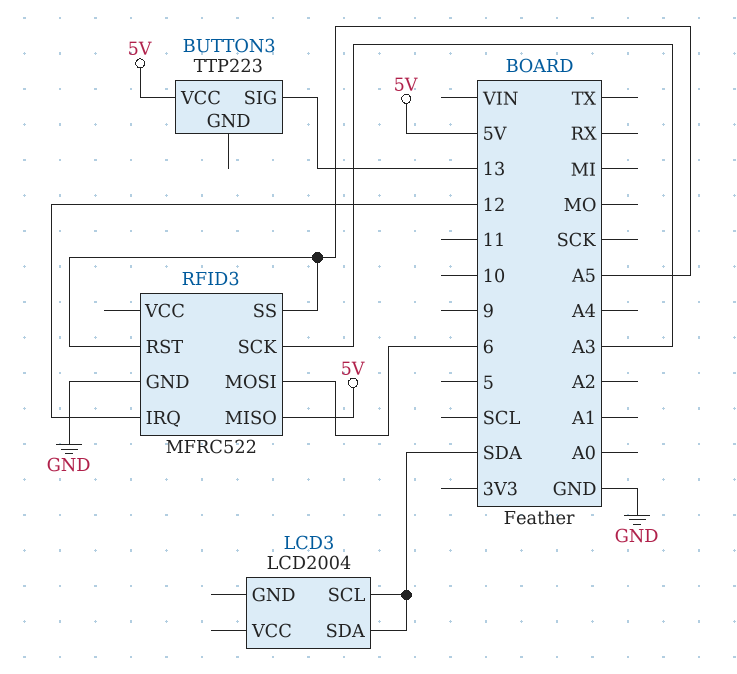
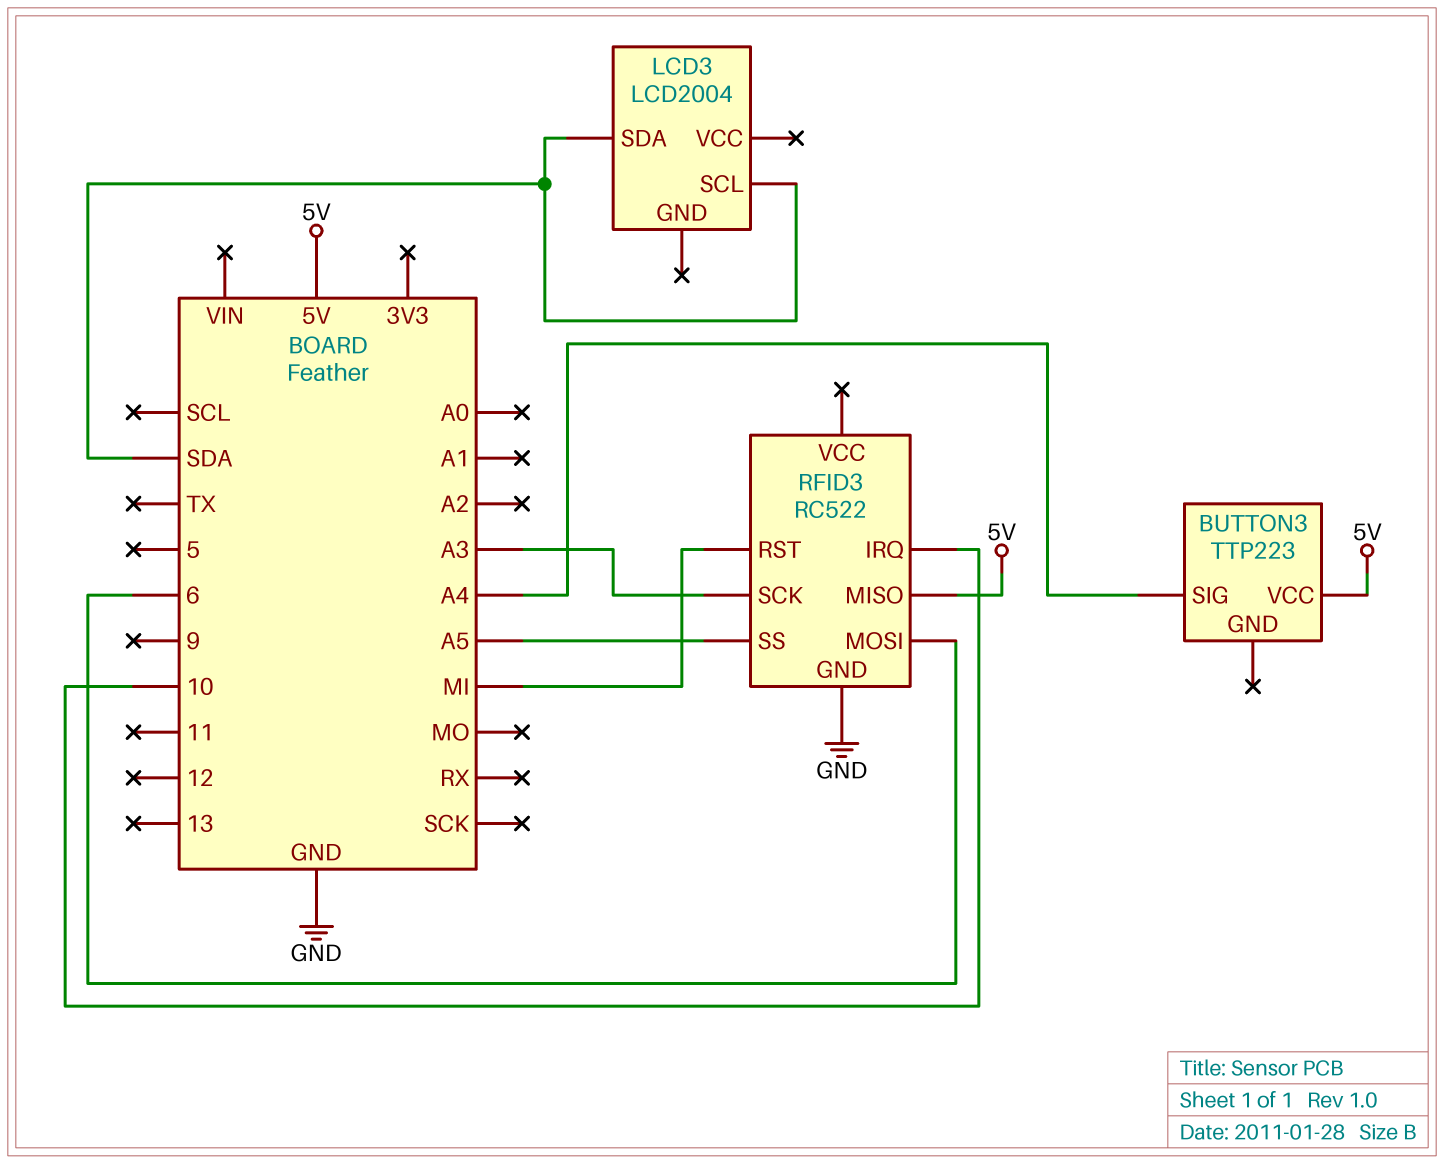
BUTTON3 pin SIG: 13 -> A4
RFID3: MFRC522 -> RC522
RFID3 pin IRQ: 12 -> 10
RFID3 pin RST: A5 -> MI

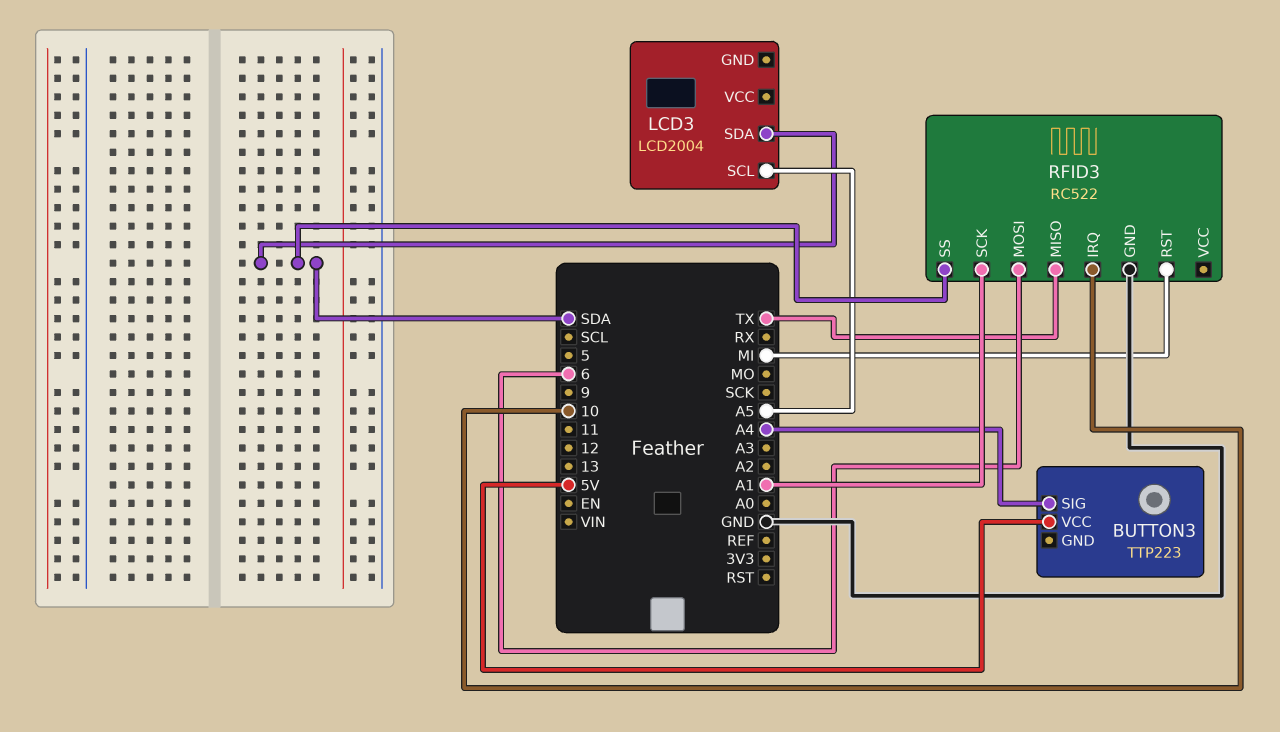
LCD3 pin SCL: SDA -> A5
RFID3 pin MISO: 5V -> TX
RFID3 pin SCK: A3 -> A1
RFID3 pin SS: A5 -> SDA

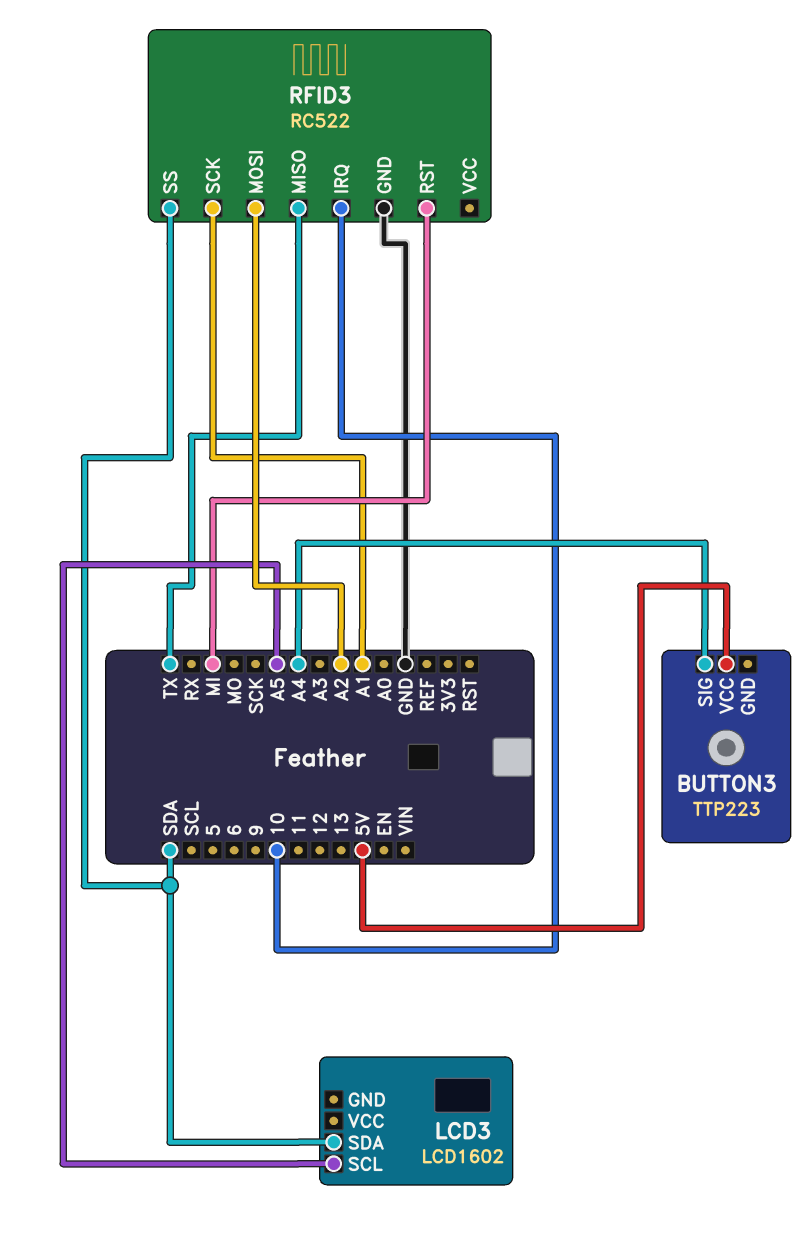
LCD3: LCD2004 -> LCD1602
RFID3 pin MOSI: 6 -> A2

